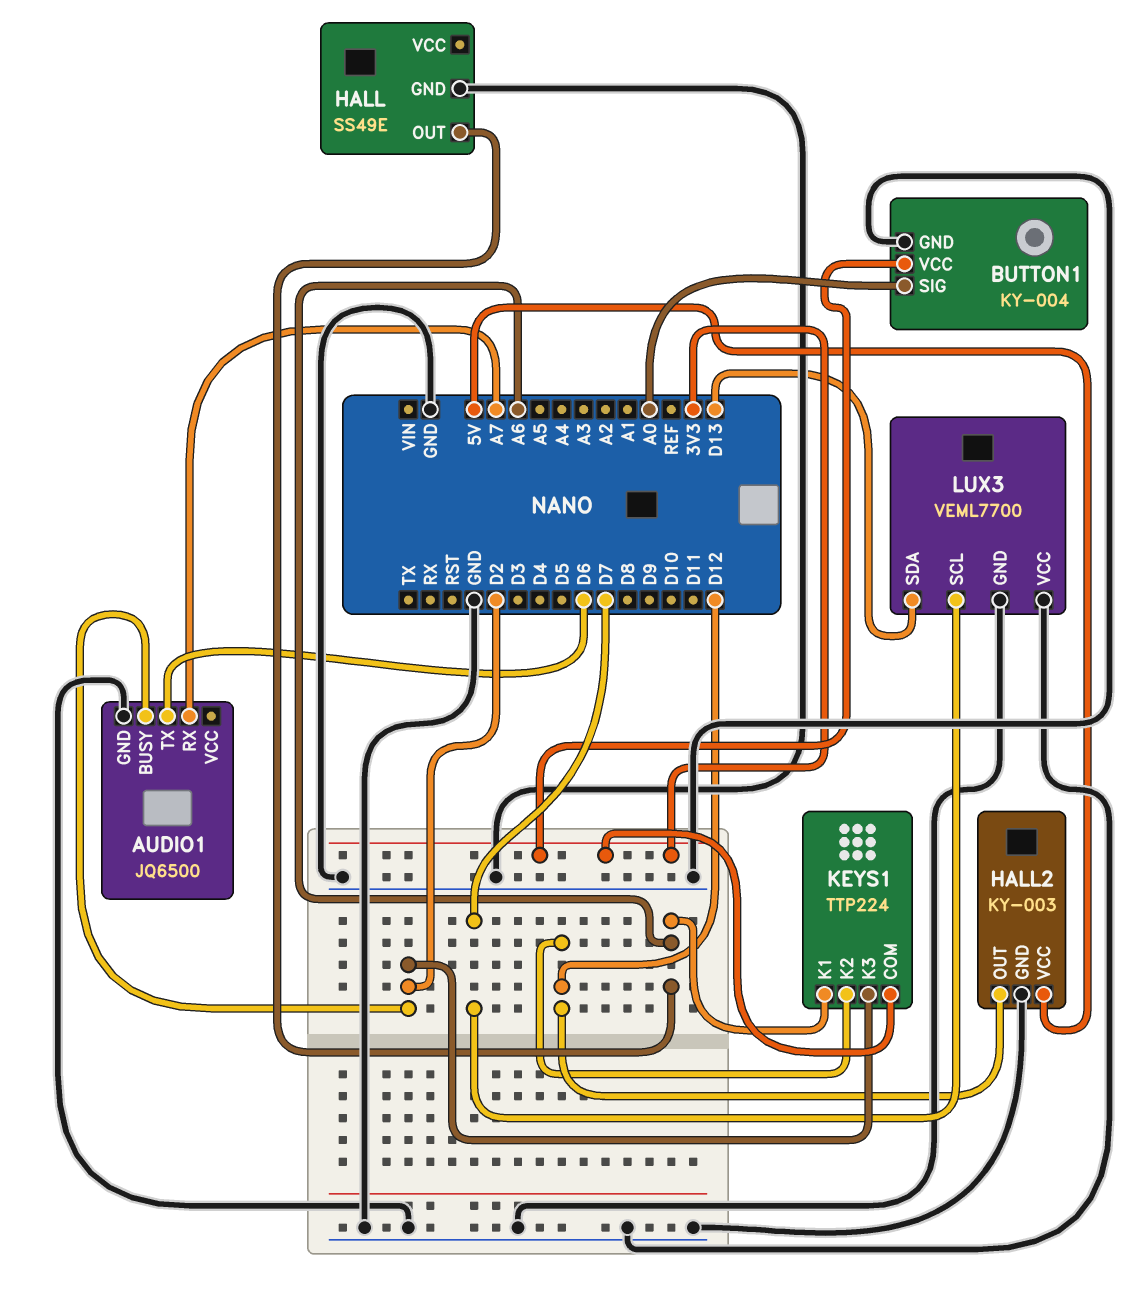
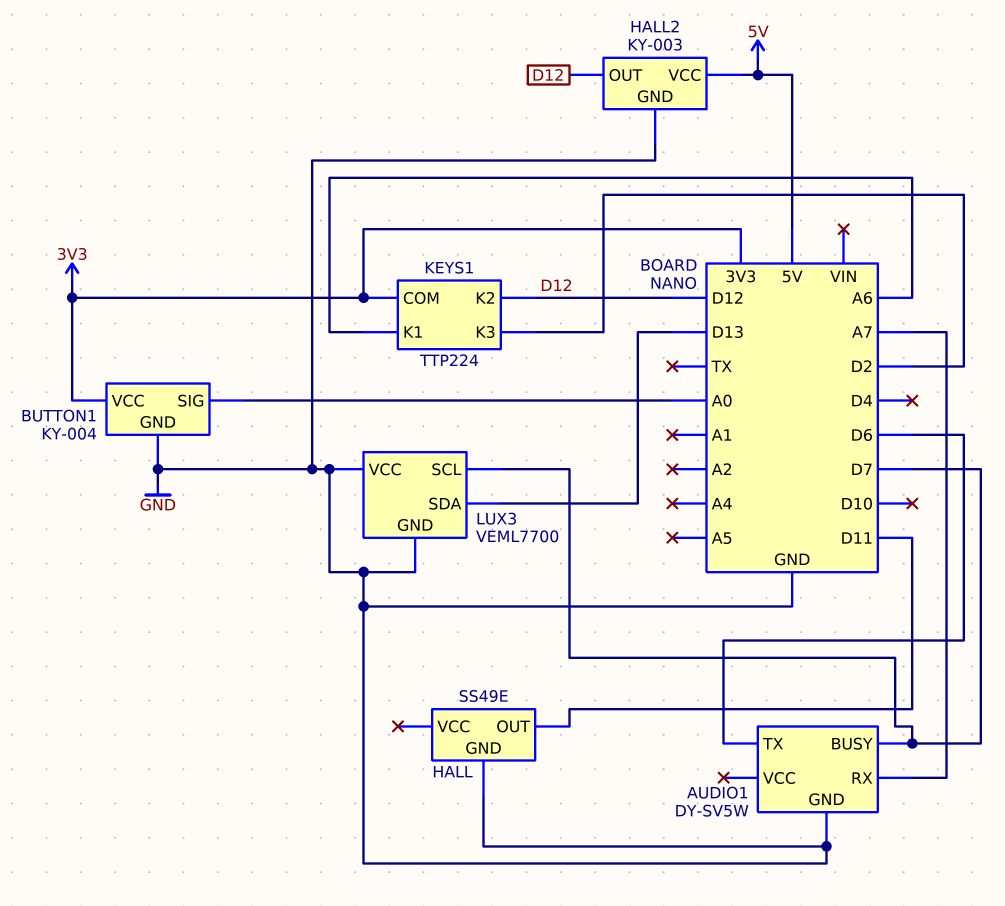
AUDIO1: JQ6500 -> DY-SV5W
AUDIO1 pin BUSY: D2 -> D7
HALL pin OUT: A6 -> D11

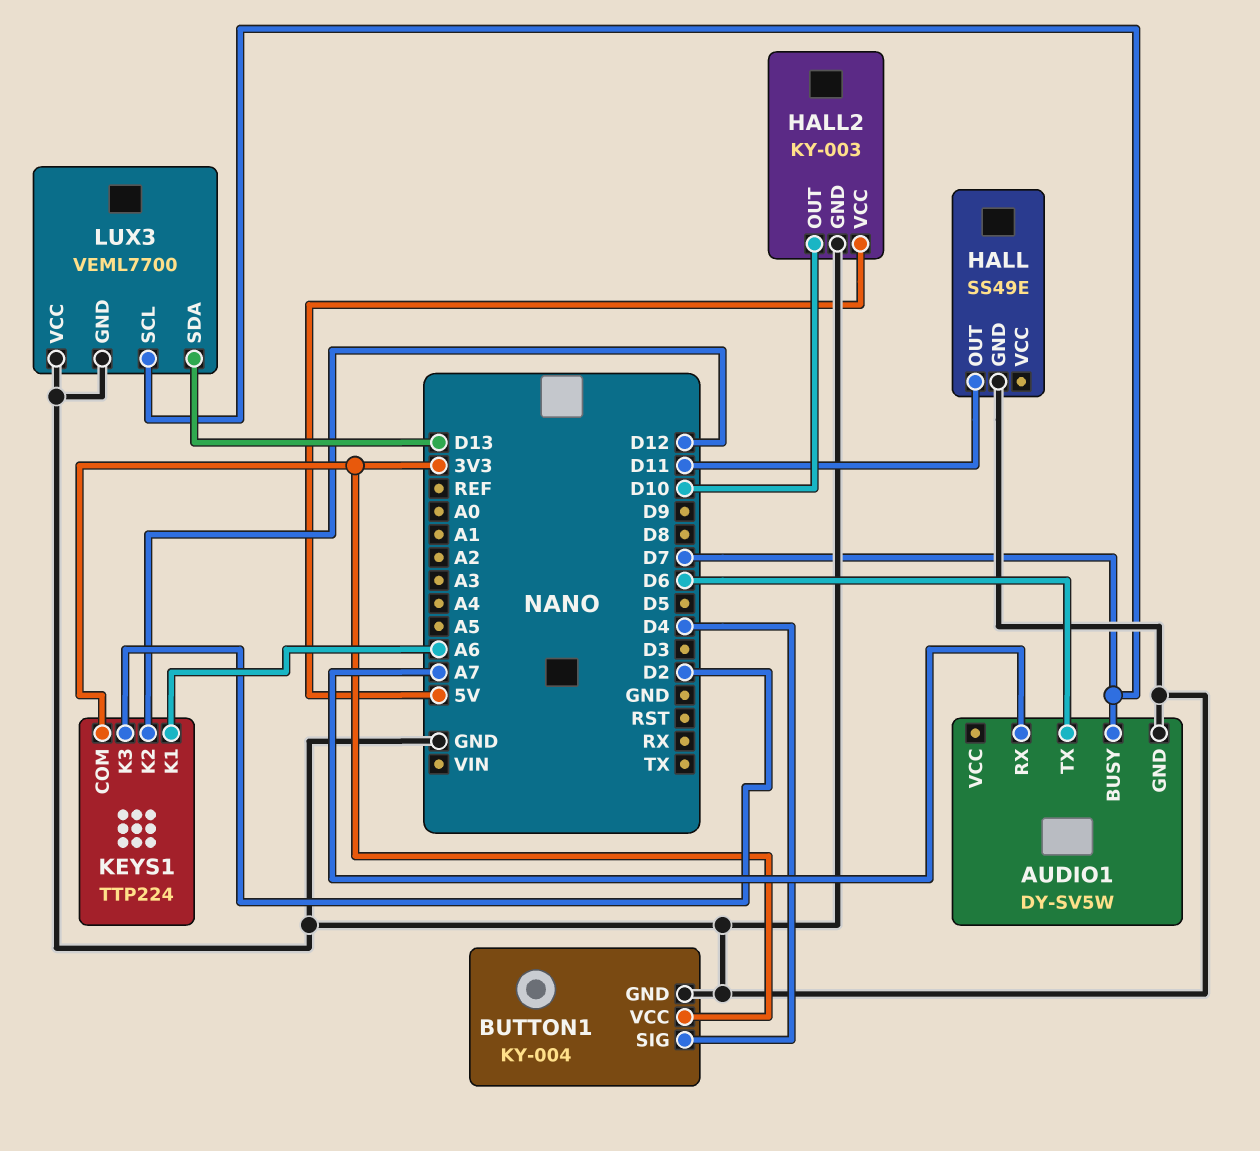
BUTTON1 pin SIG: A0 -> D4
HALL2 pin OUT: D12 -> D10

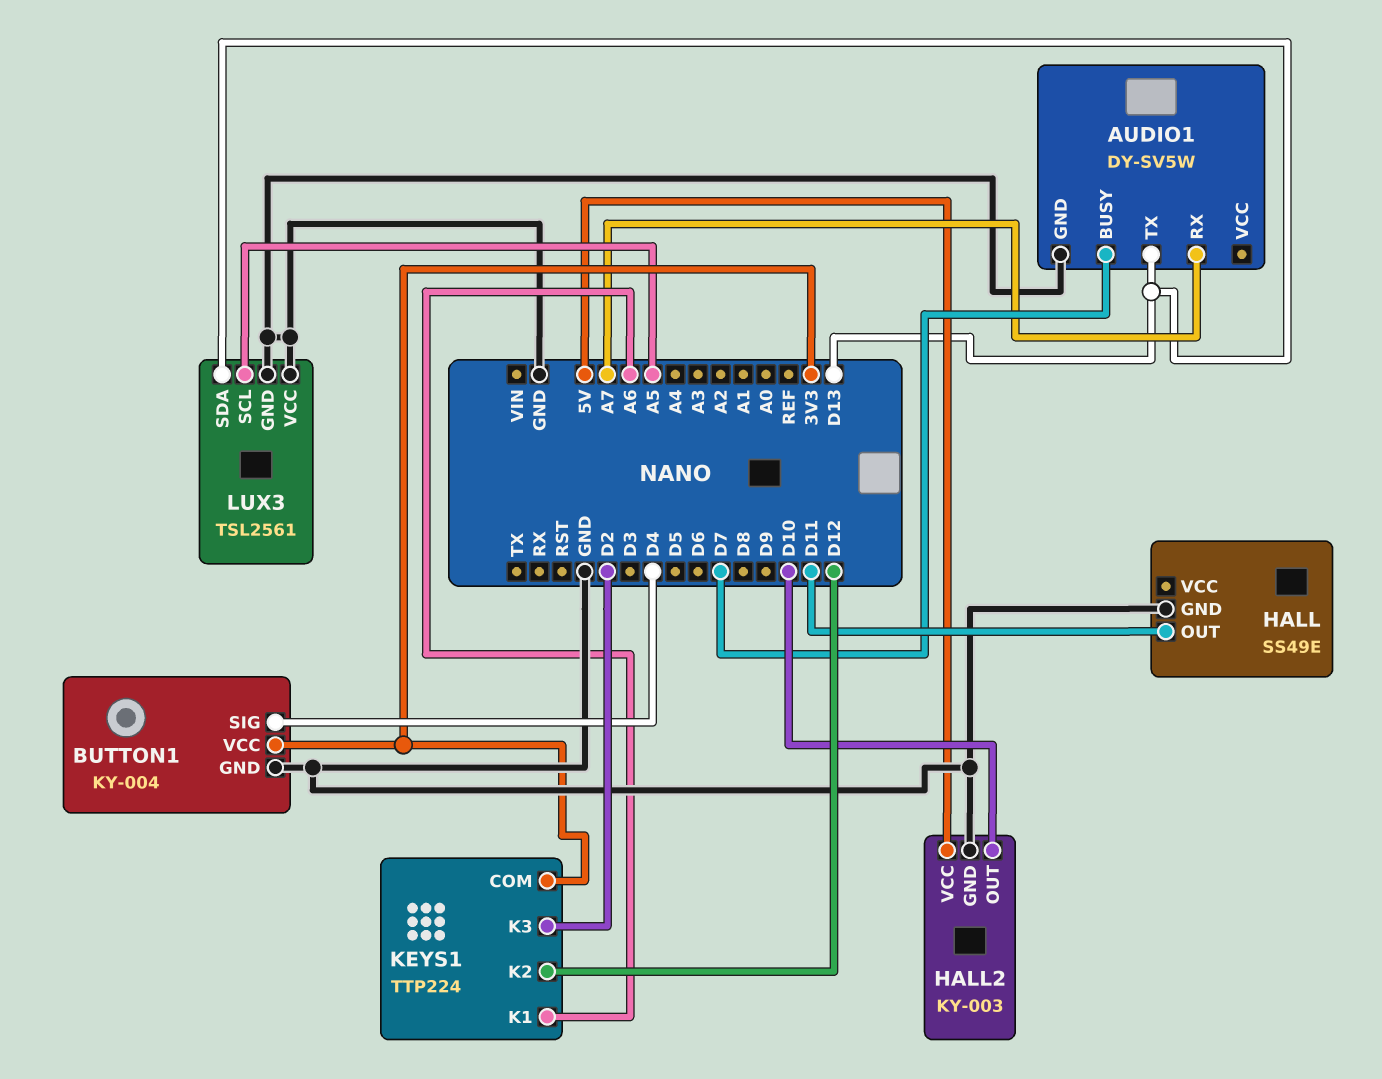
AUDIO1 pin TX: D6 -> D13
LUX3: VEML7700 -> TSL2561
LUX3 pin SCL: D7 -> A5

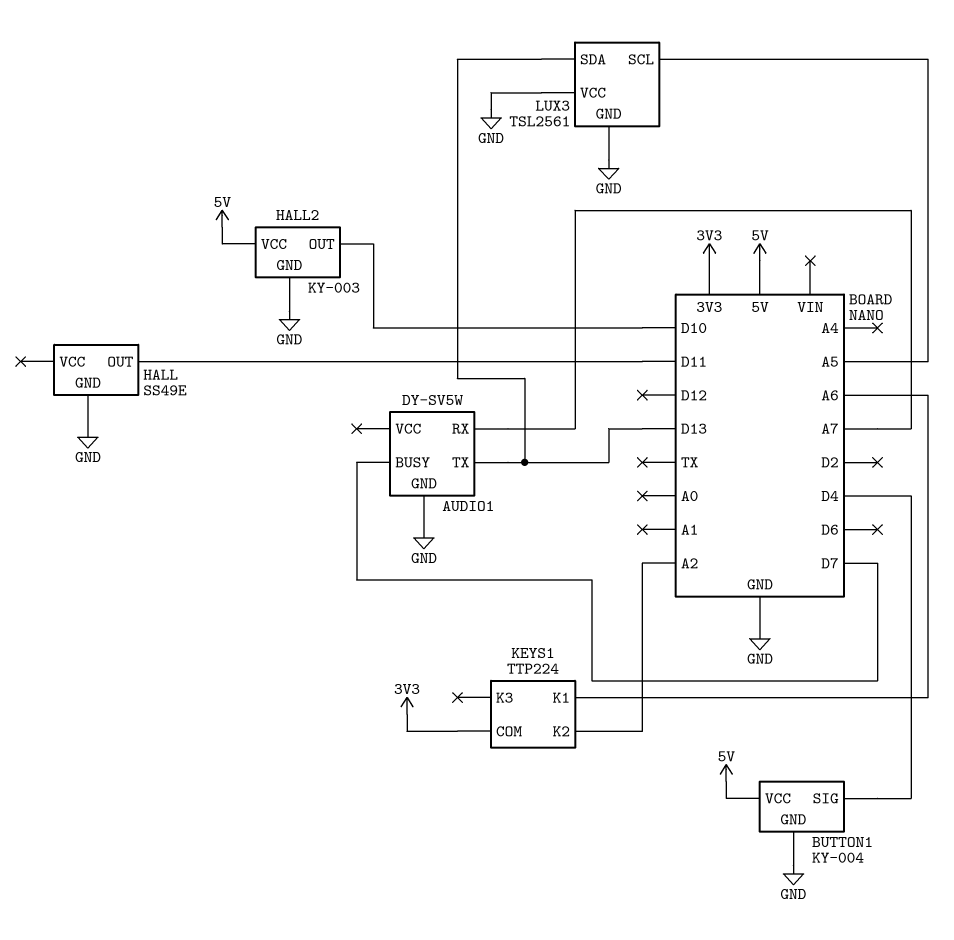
BUTTON1 pin VCC: 3V3 -> 5V
KEYS1 pin K2: D12 -> A2
KEYS1 pin K3: D2 -> none

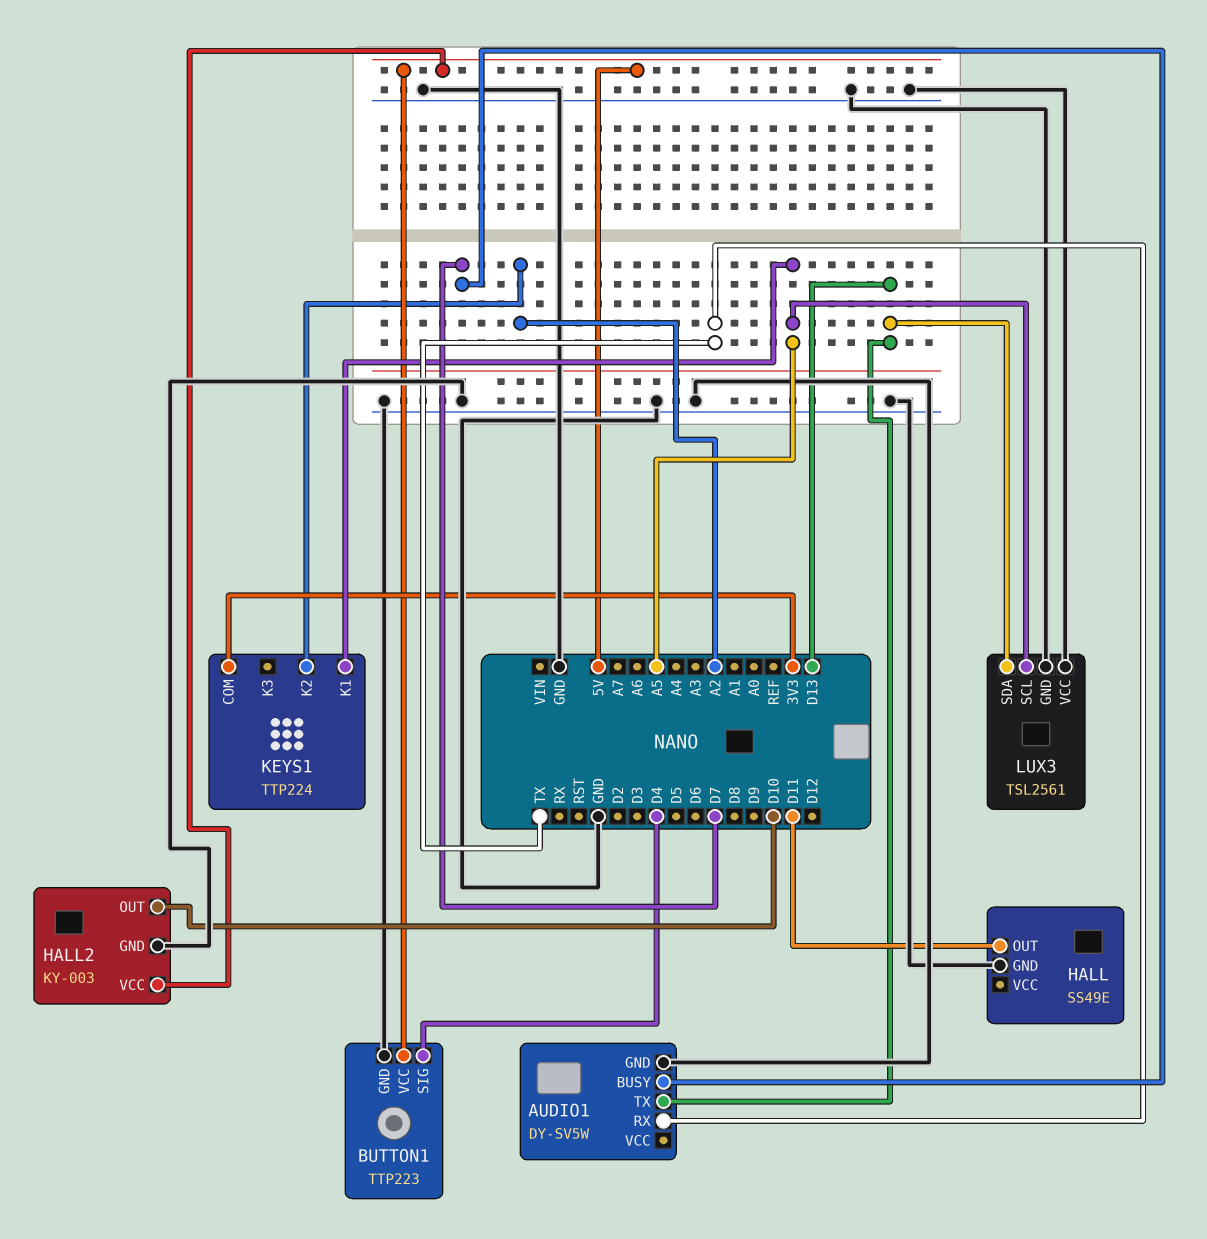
AUDIO1 pin RX: A7 -> TX
BUTTON1: KY-004 -> TTP223
KEYS1 pin K1: A6 -> A5

